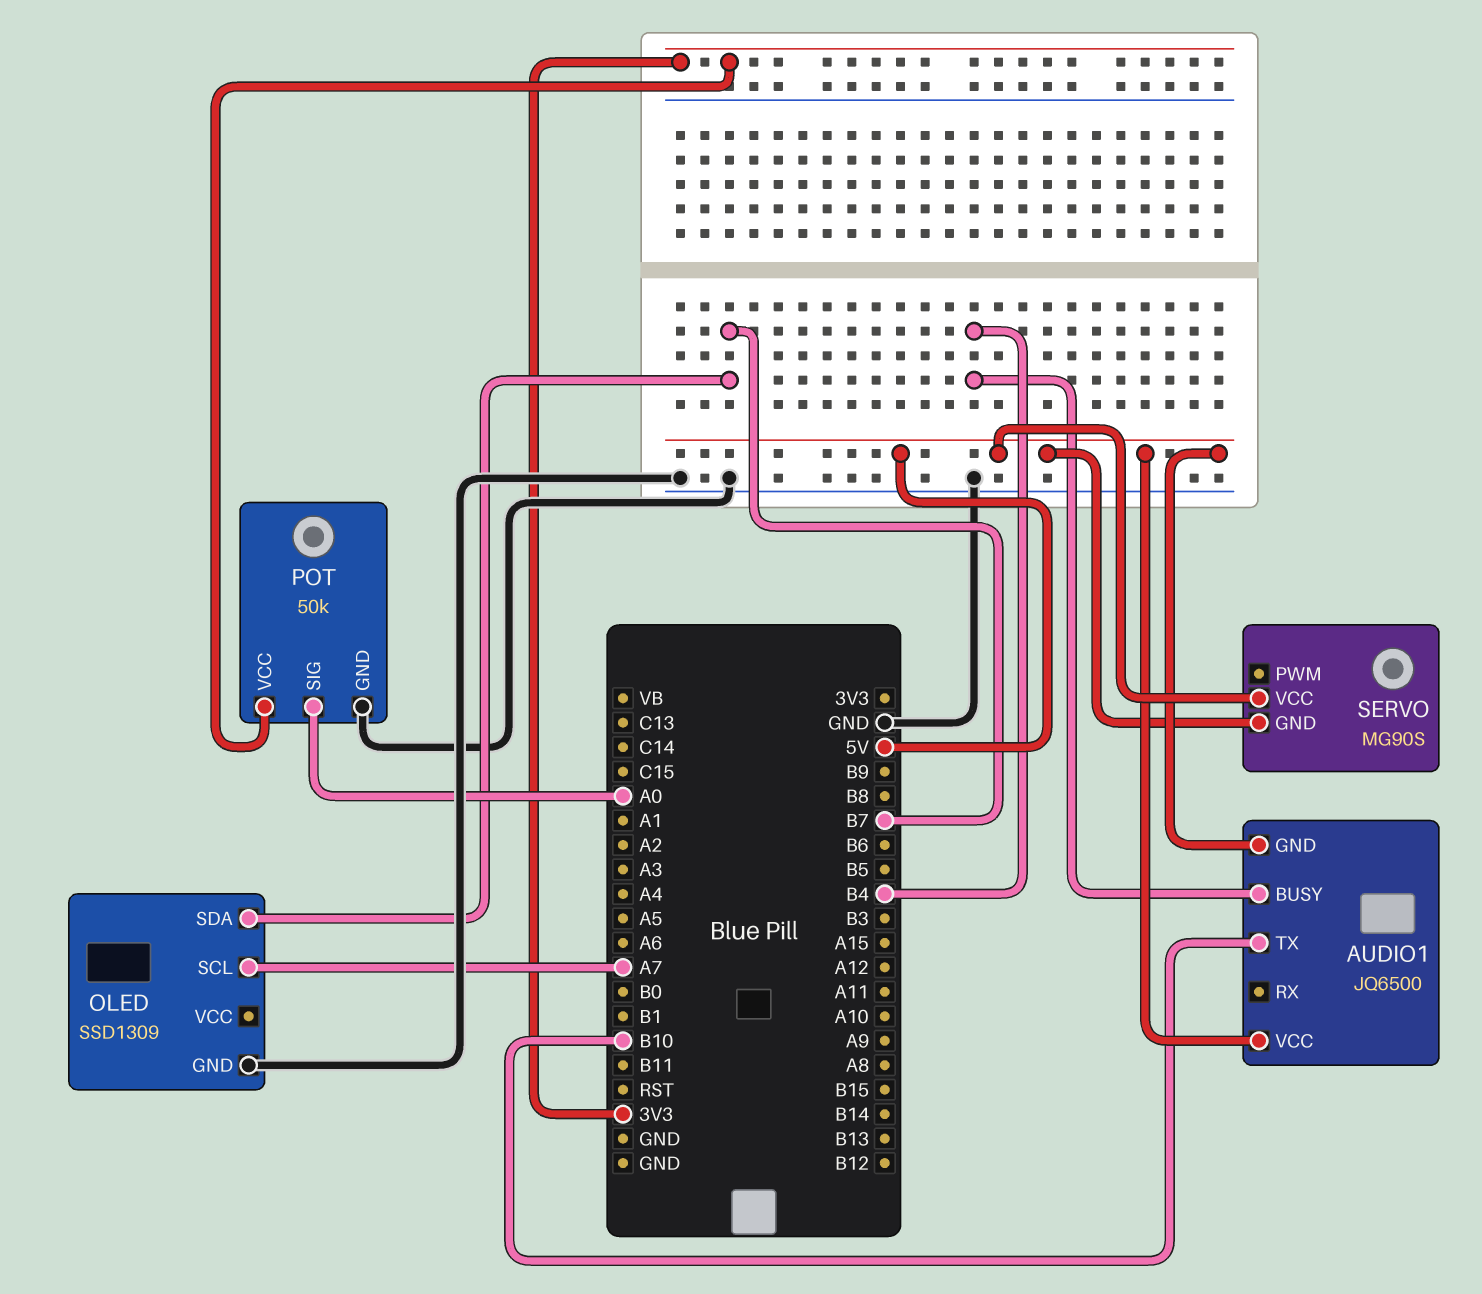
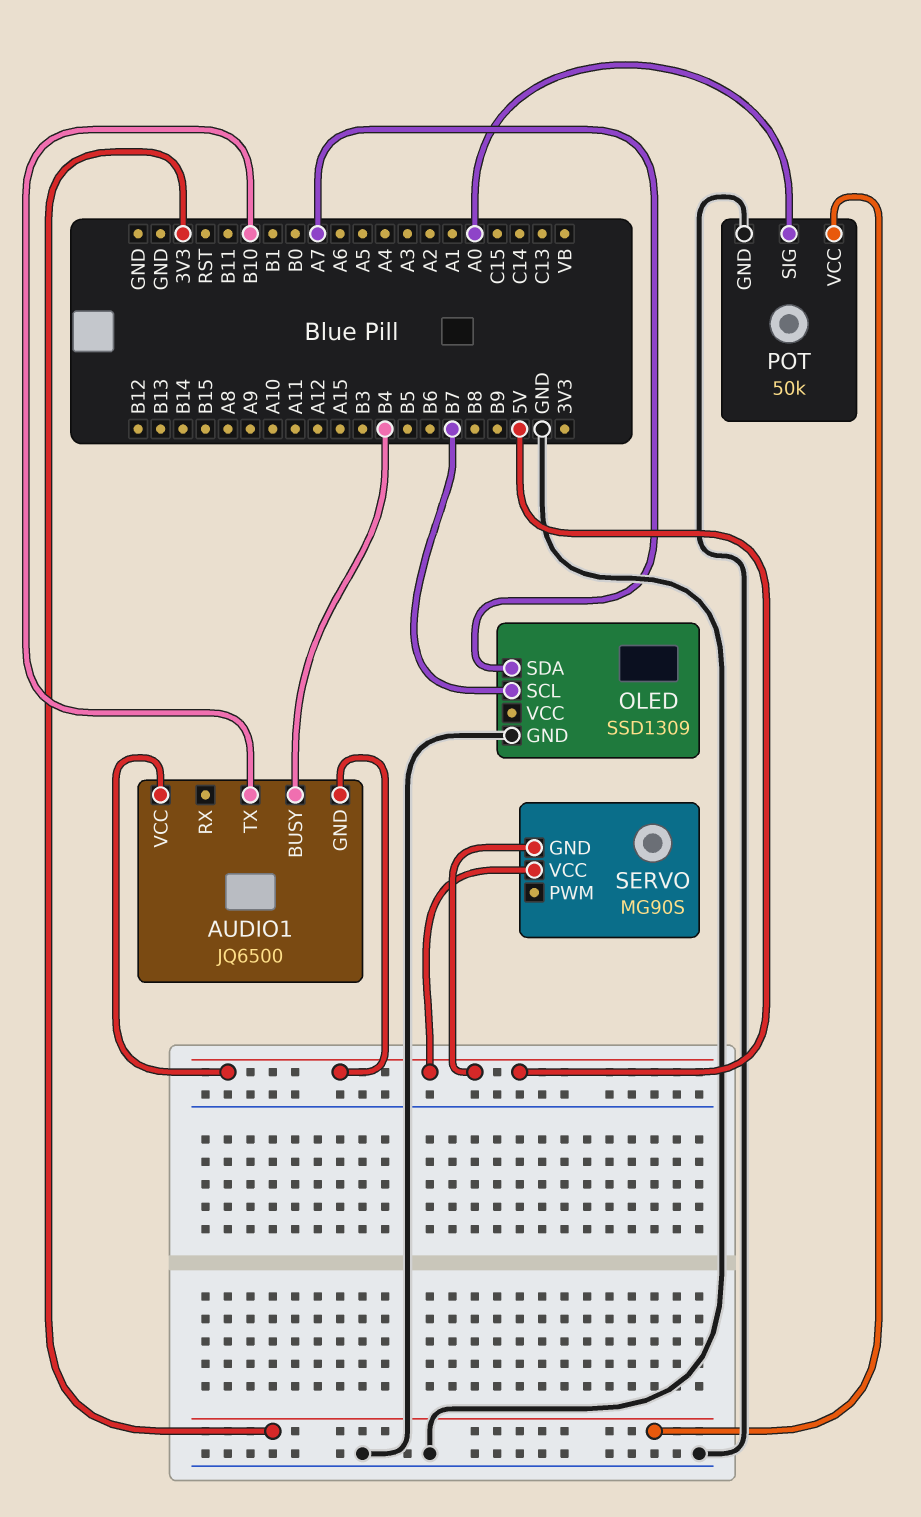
OLED pin SCL: A7 -> B7
OLED pin SDA: B7 -> A7

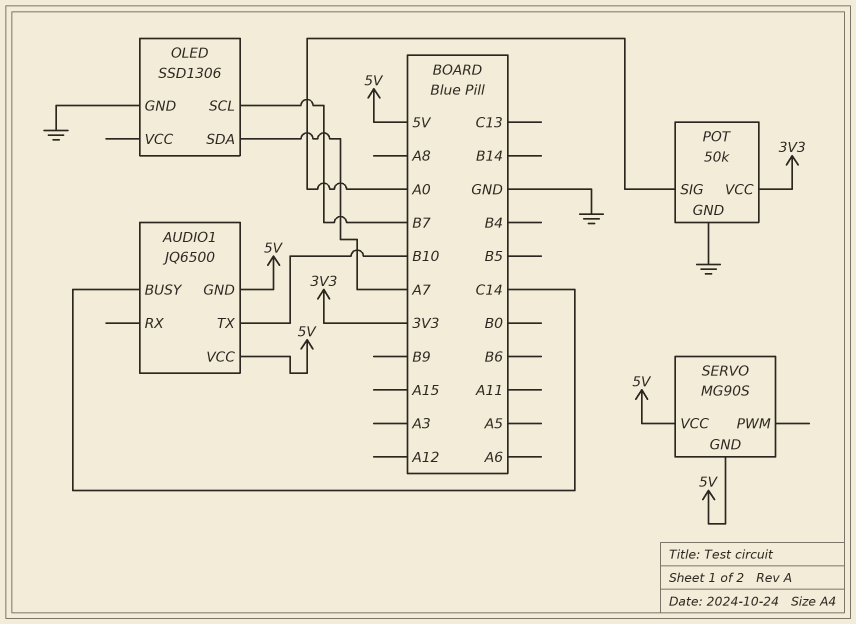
AUDIO1 pin BUSY: B4 -> C14
OLED: SSD1309 -> SSD1306

